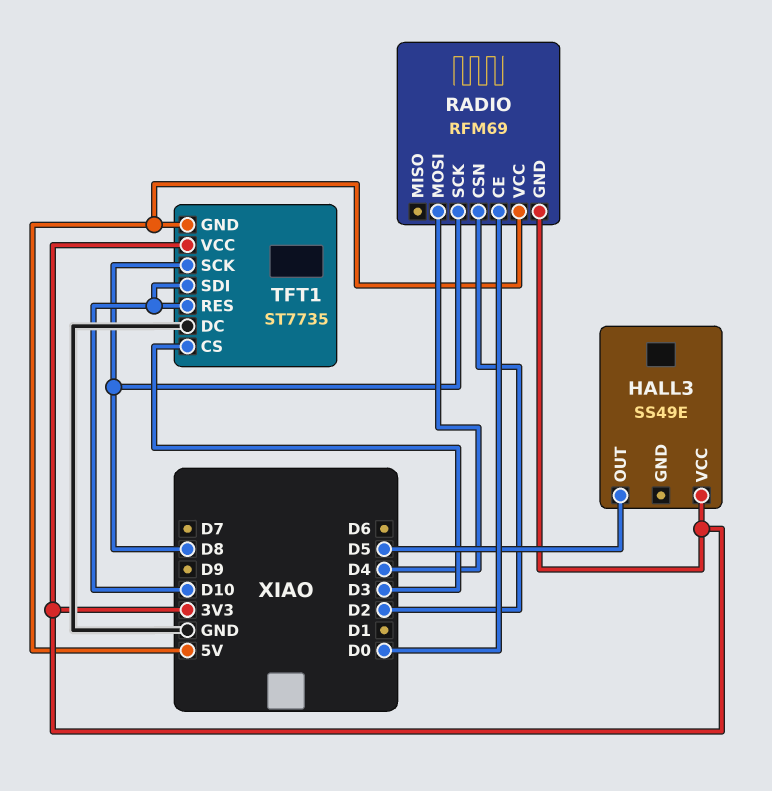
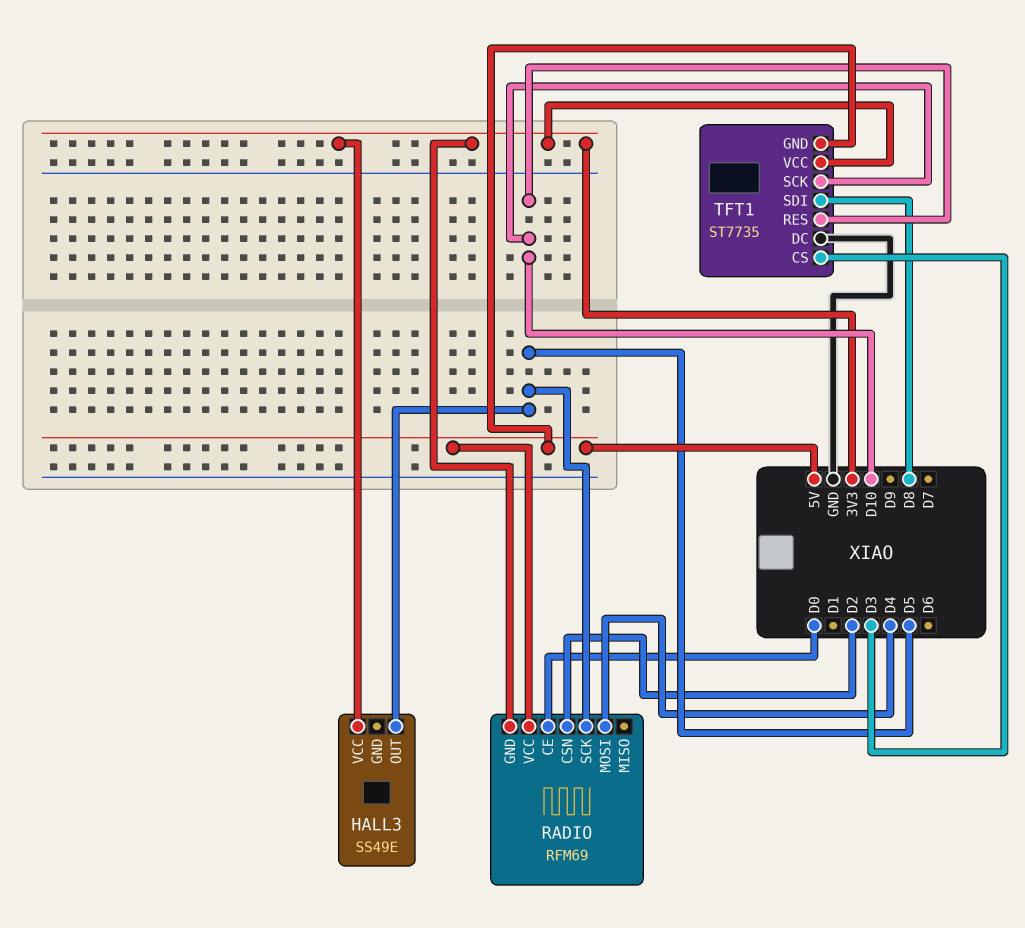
RADIO pin SCK: D8 -> D5
TFT1 pin SCK: D8 -> D10
TFT1 pin SDI: D10 -> D8

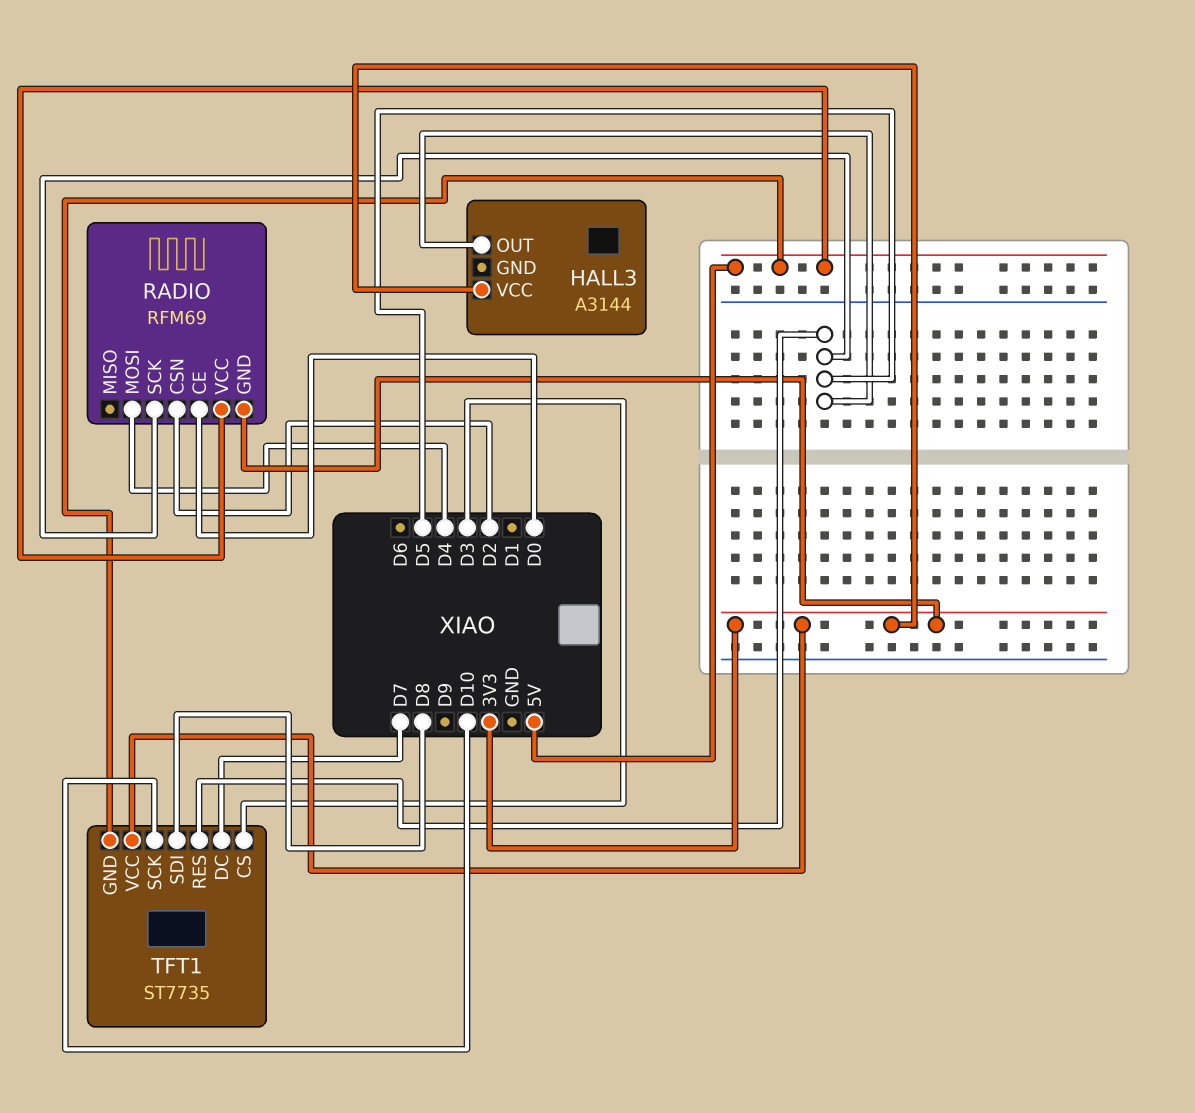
HALL3: SS49E -> A3144
TFT1 pin DC: GND -> D7
TFT1 pin RES: D10 -> D5

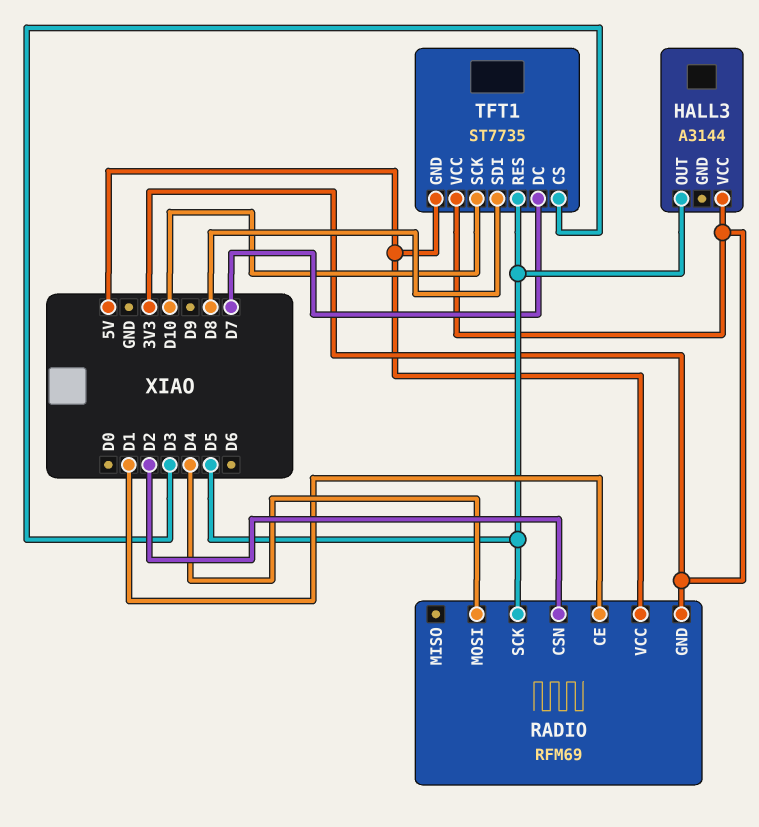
RADIO pin CE: D0 -> D1

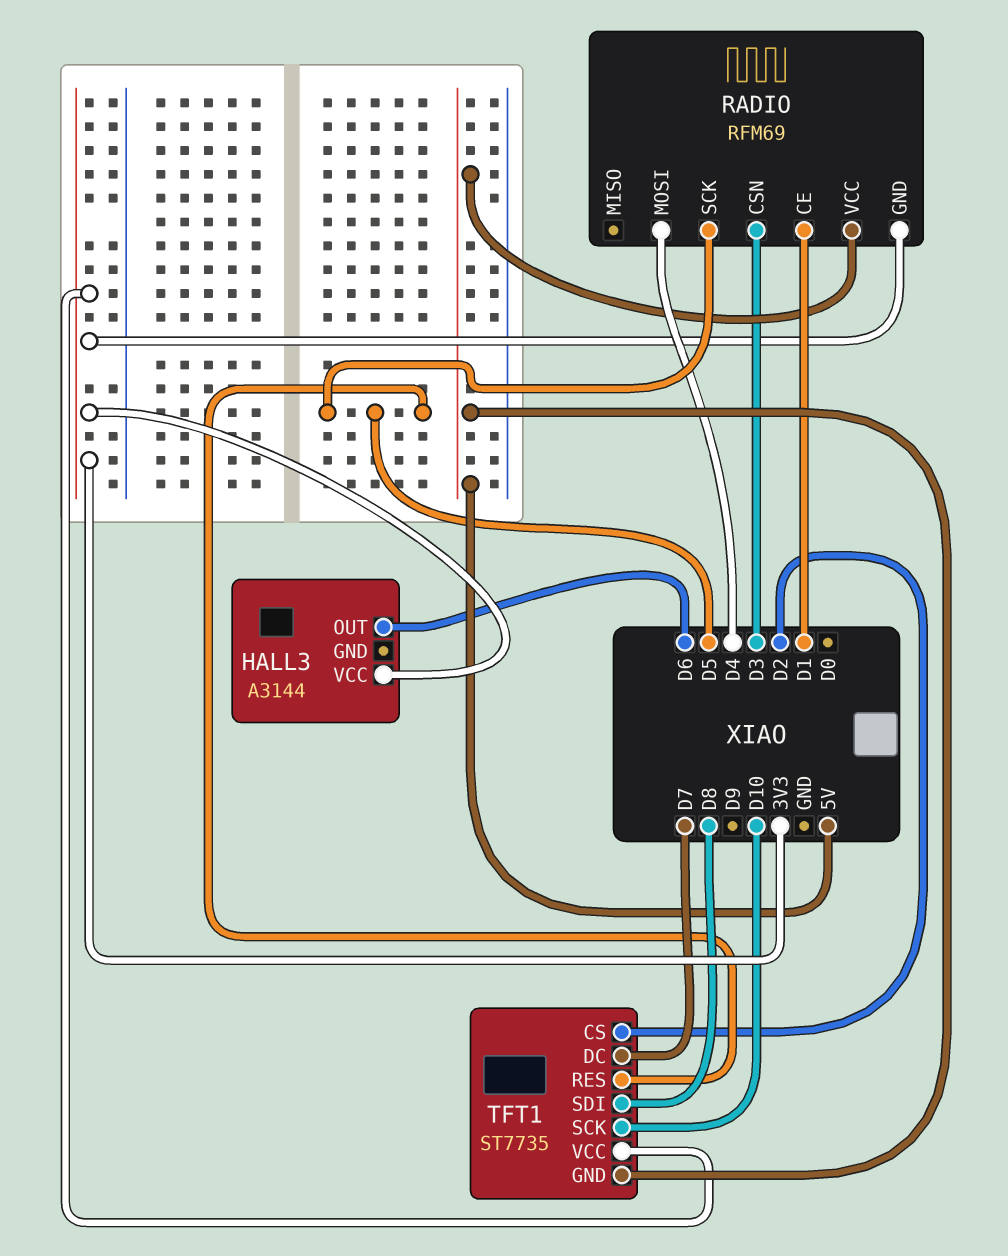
HALL3 pin OUT: D5 -> D6
RADIO pin CSN: D2 -> D3
TFT1 pin CS: D3 -> D2

